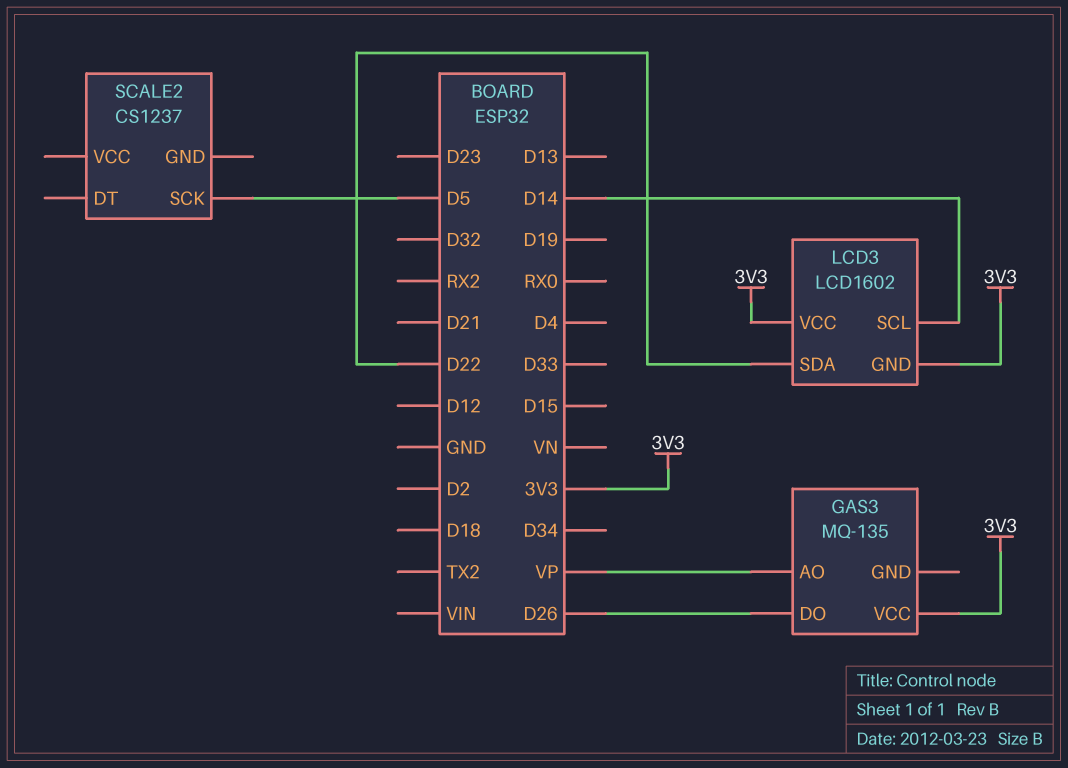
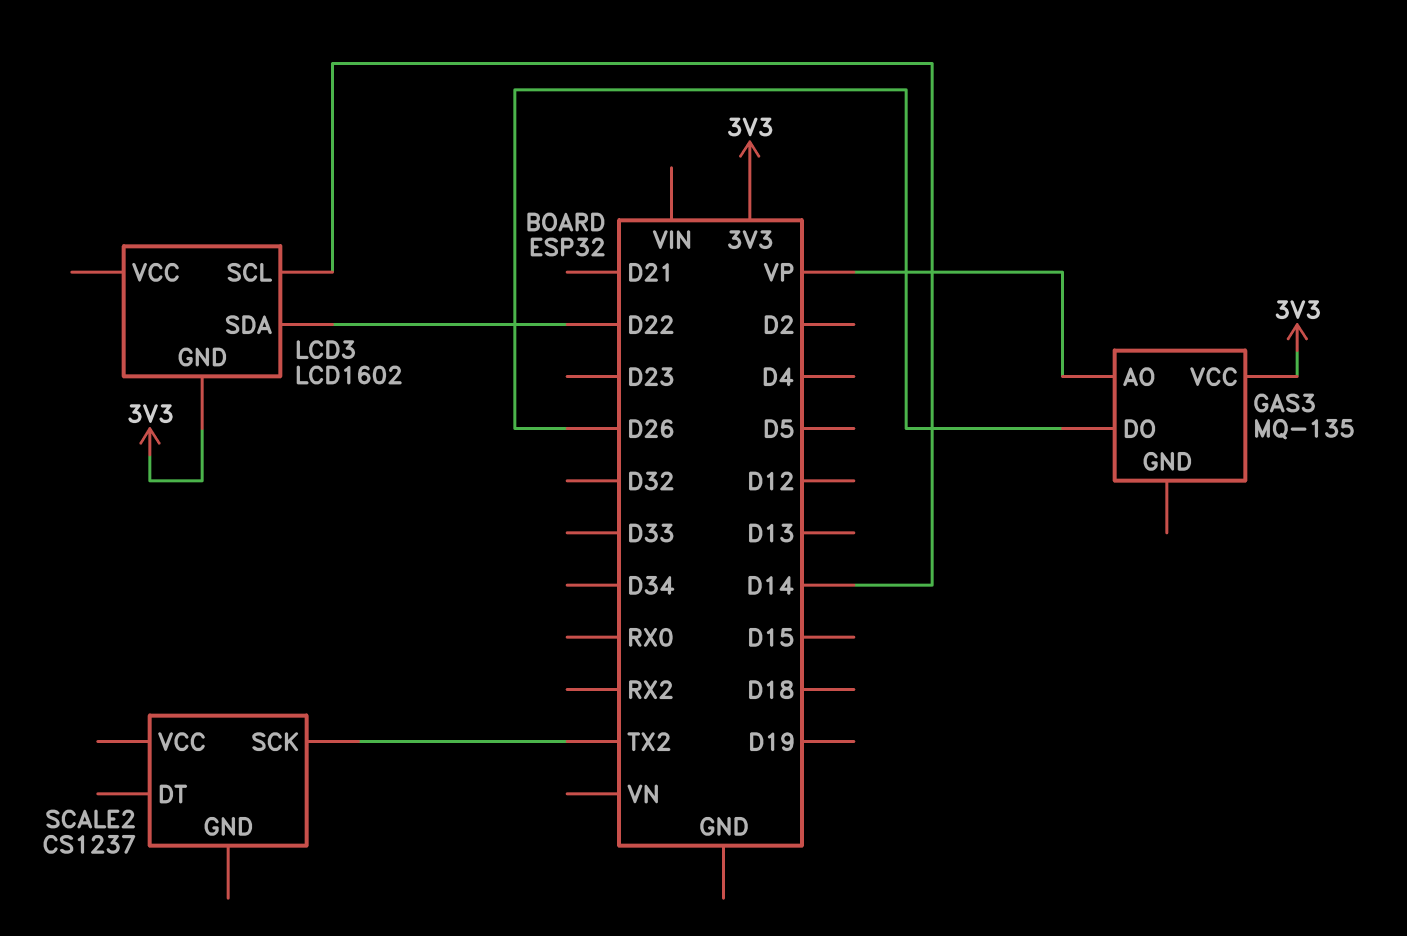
LCD3 pin VCC: 3V3 -> none
SCALE2 pin SCK: D5 -> TX2

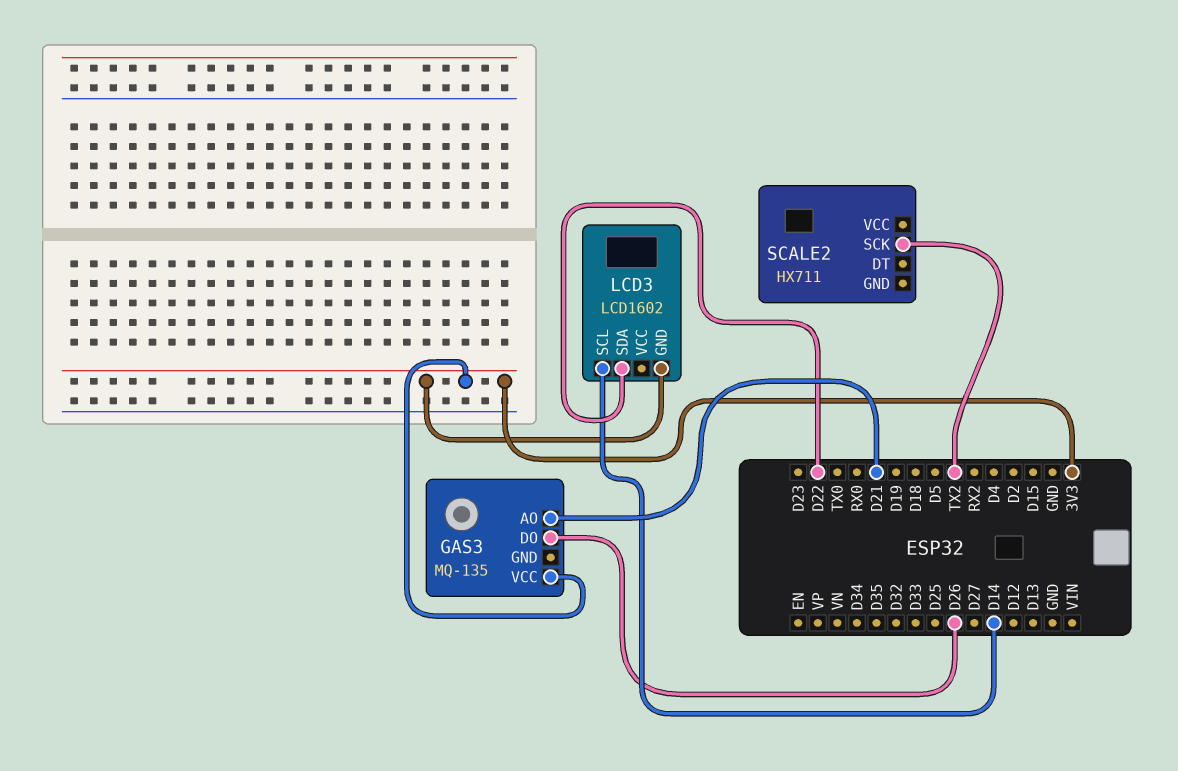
GAS3 pin AO: VP -> D21
SCALE2: CS1237 -> HX711

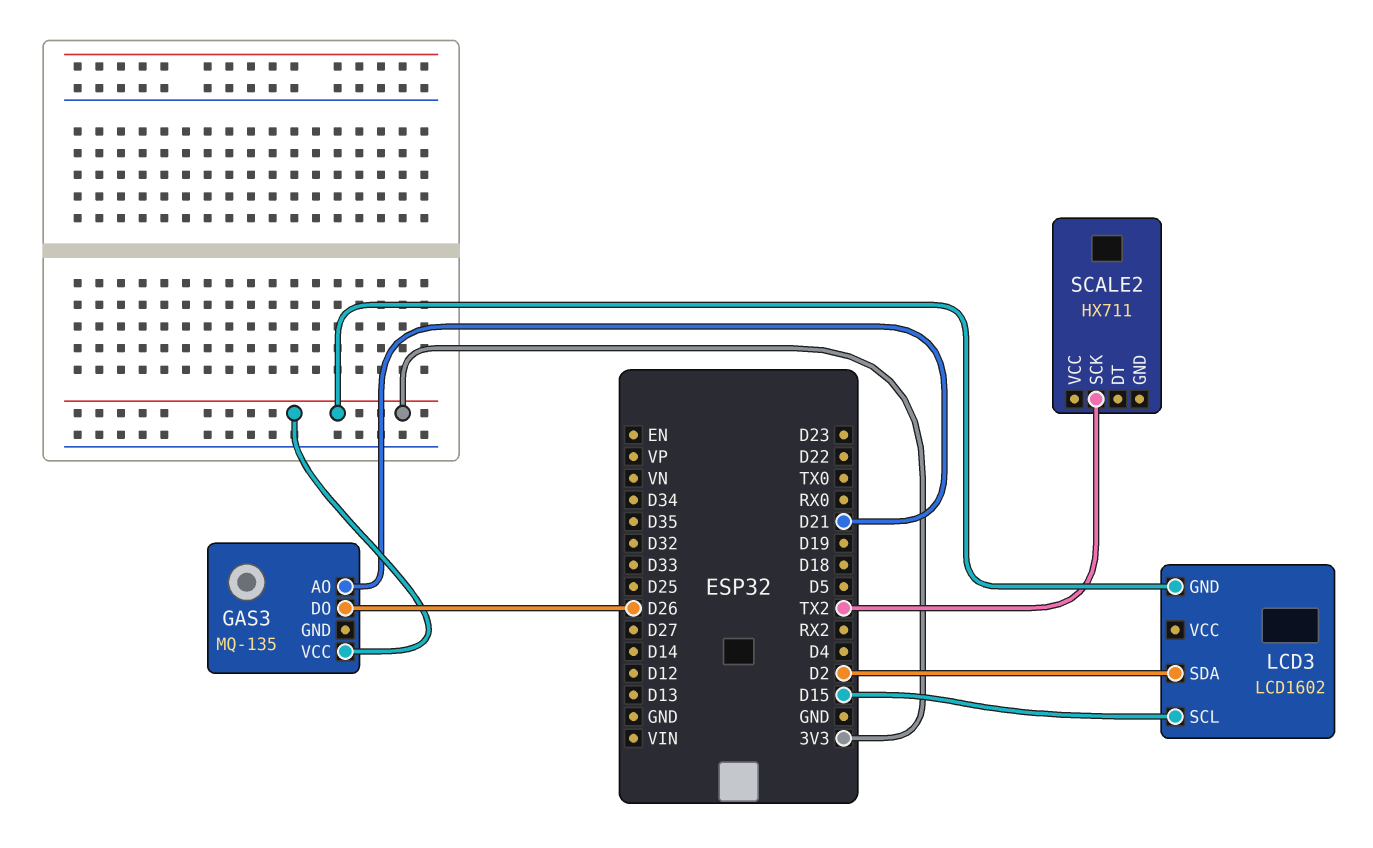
LCD3 pin SCL: D14 -> D15
LCD3 pin SDA: D22 -> D2

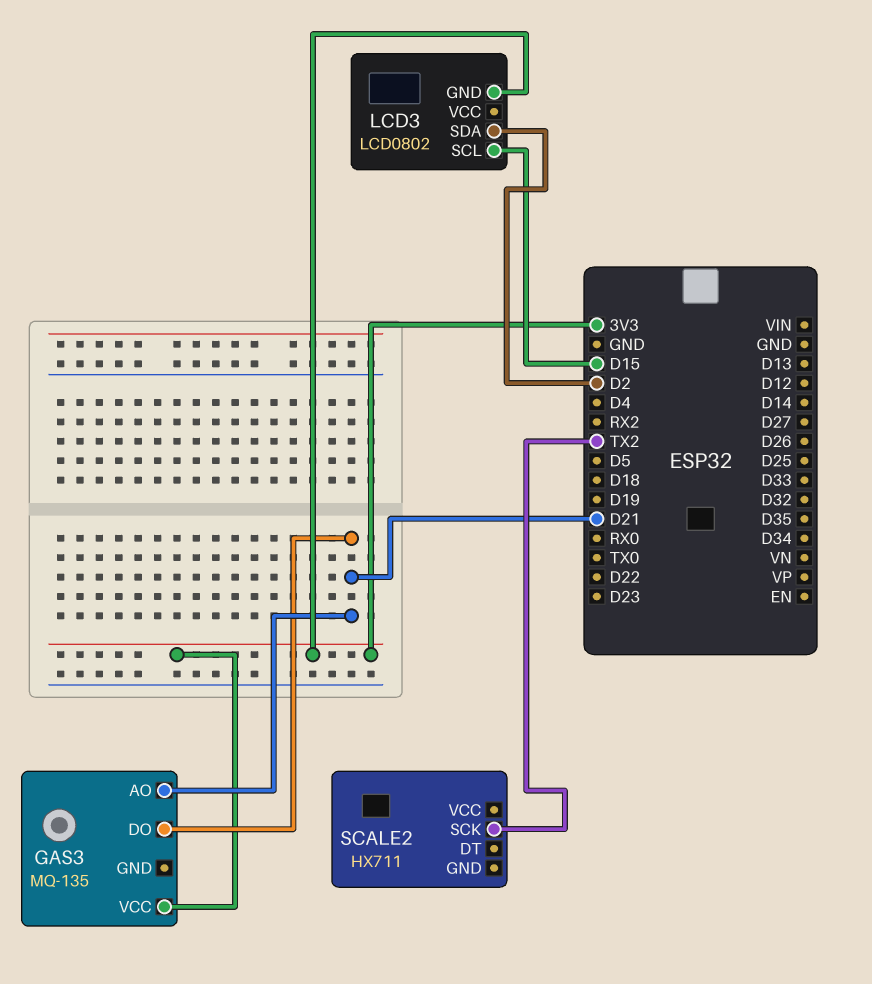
GAS3 pin DO: D26 -> D21
LCD3: LCD1602 -> LCD0802

